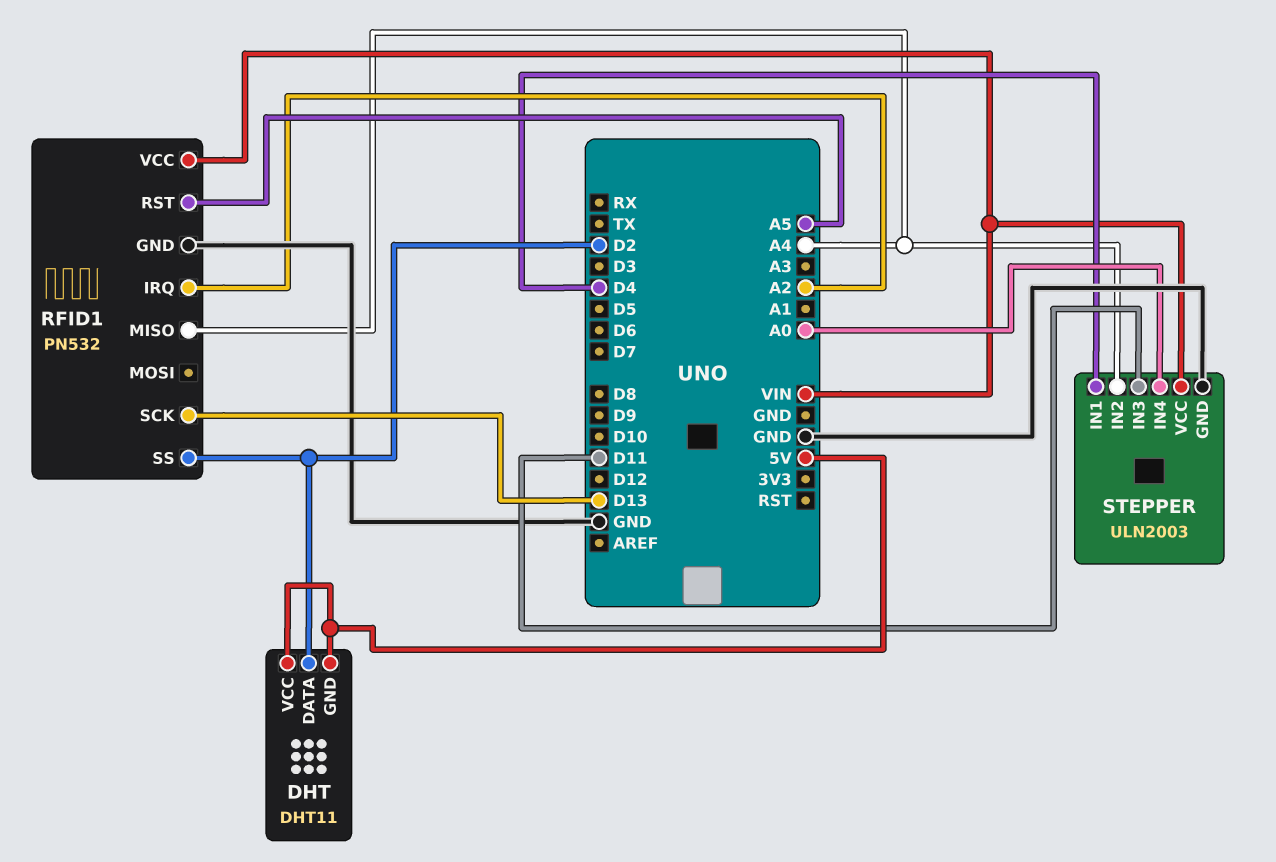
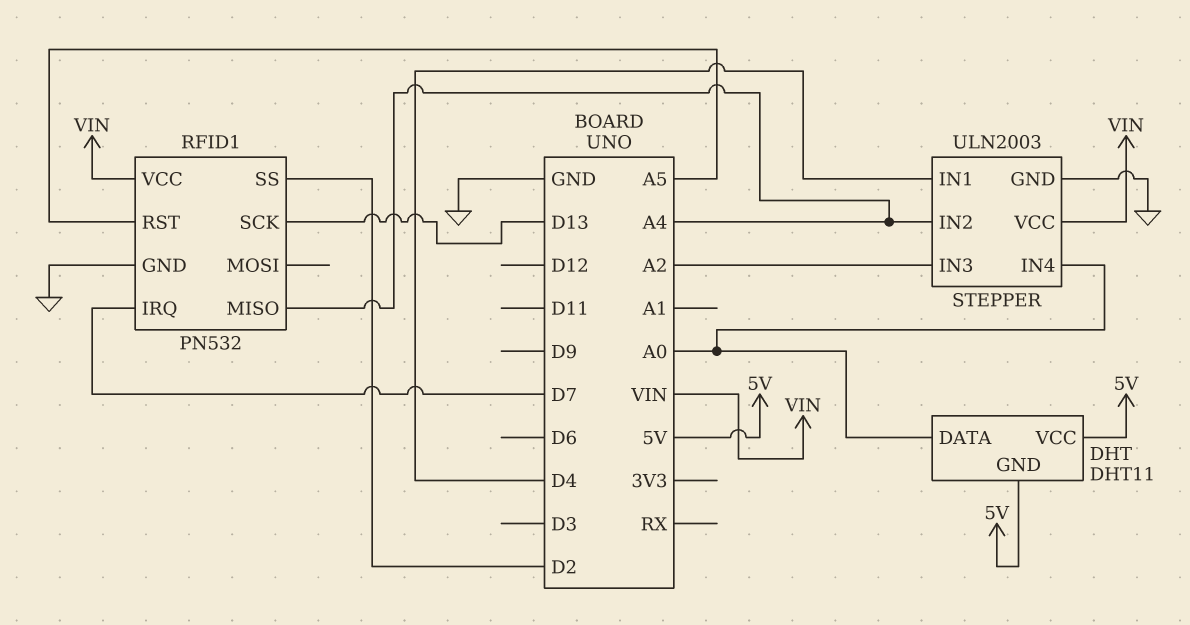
DHT pin DATA: D2 -> A0
RFID1 pin IRQ: A2 -> D7
STEPPER pin IN3: D11 -> A2

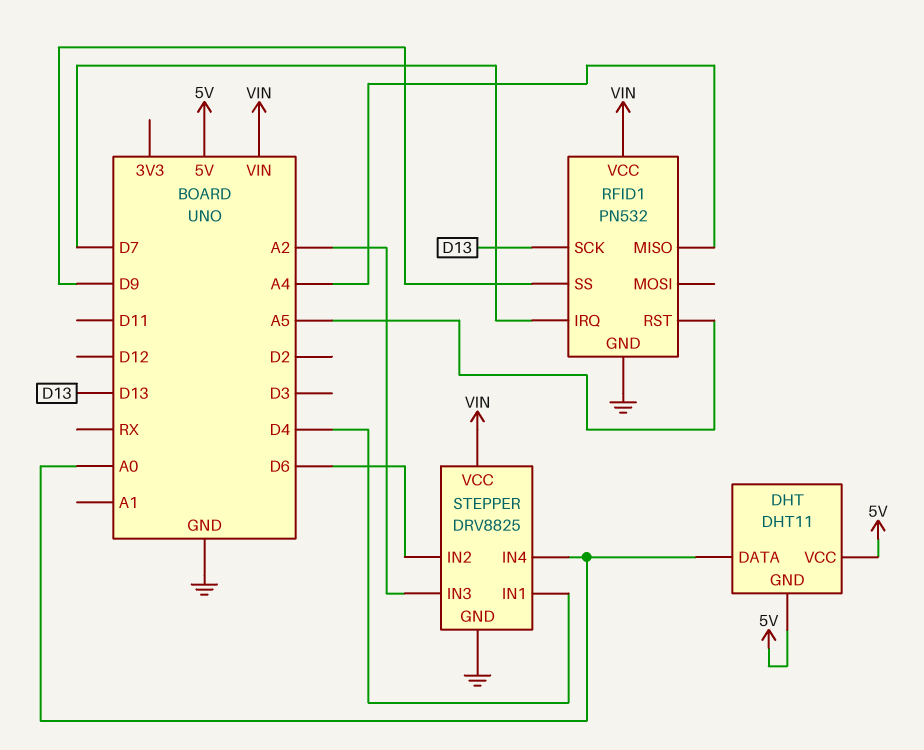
RFID1 pin SS: D2 -> D9
STEPPER: ULN2003 -> DRV8825
STEPPER pin IN2: A4 -> D6

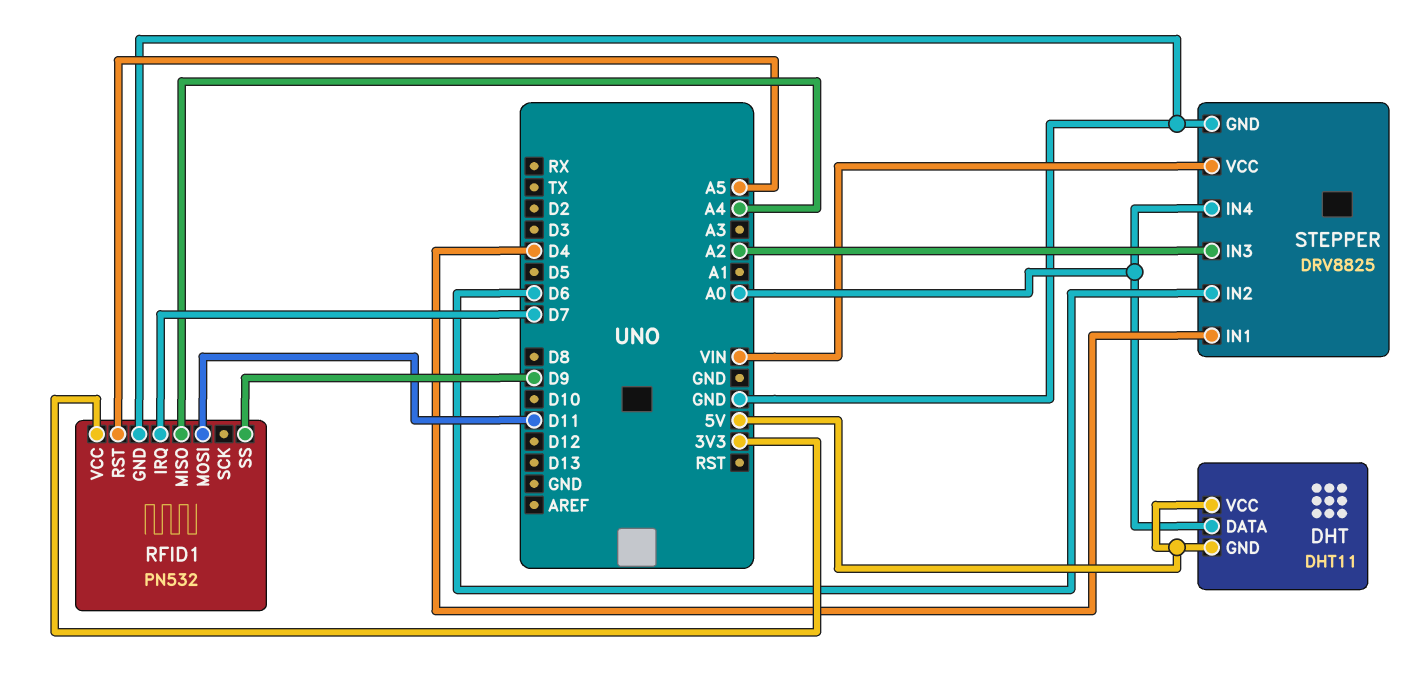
RFID1 pin MOSI: none -> D11
RFID1 pin SCK: D13 -> none
RFID1 pin VCC: VIN -> 3V3

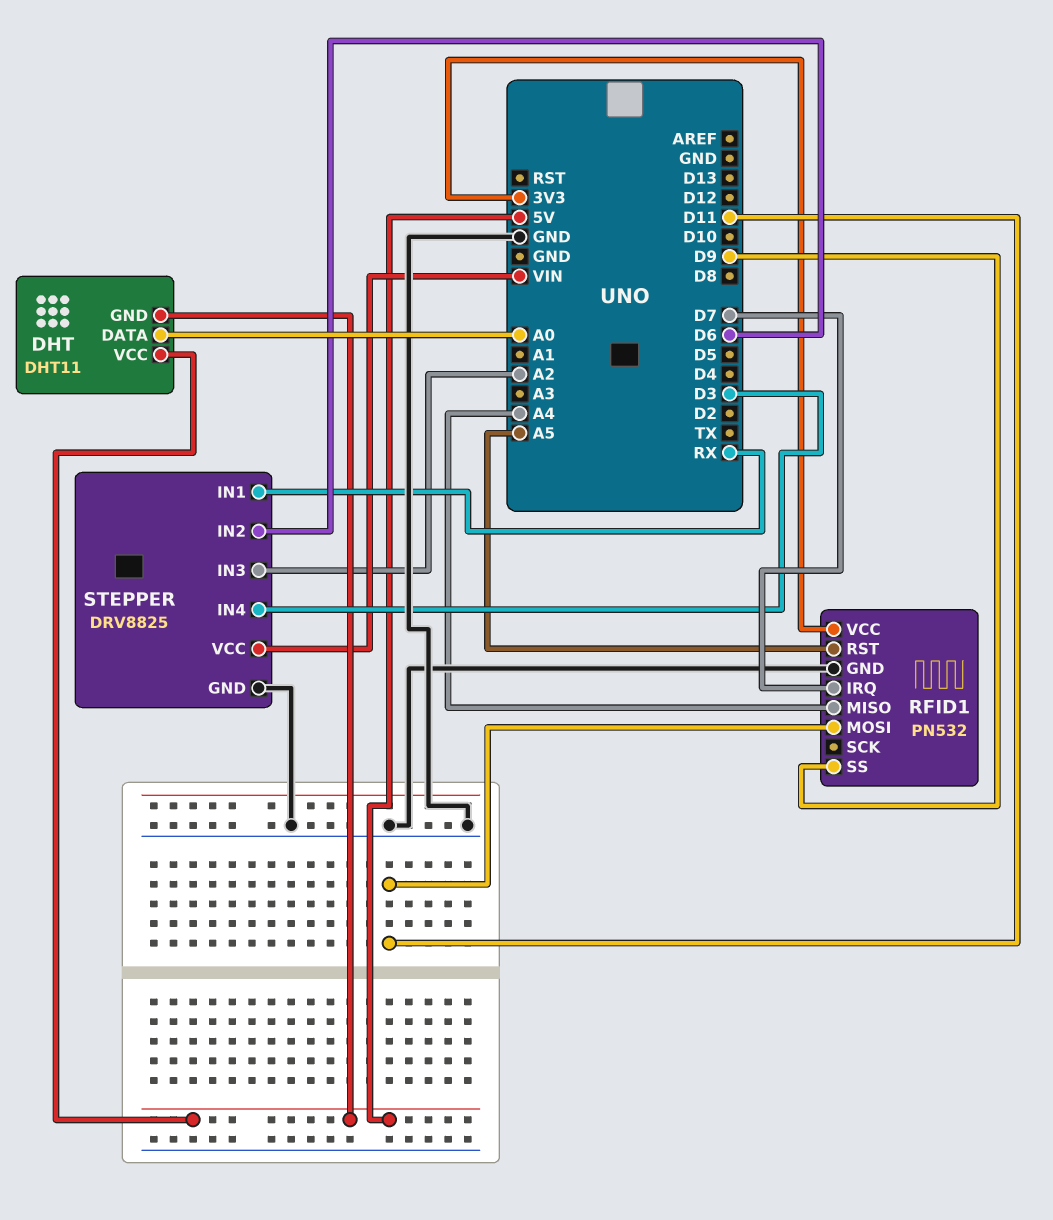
STEPPER pin IN1: D4 -> RX
STEPPER pin IN4: A0 -> D3

